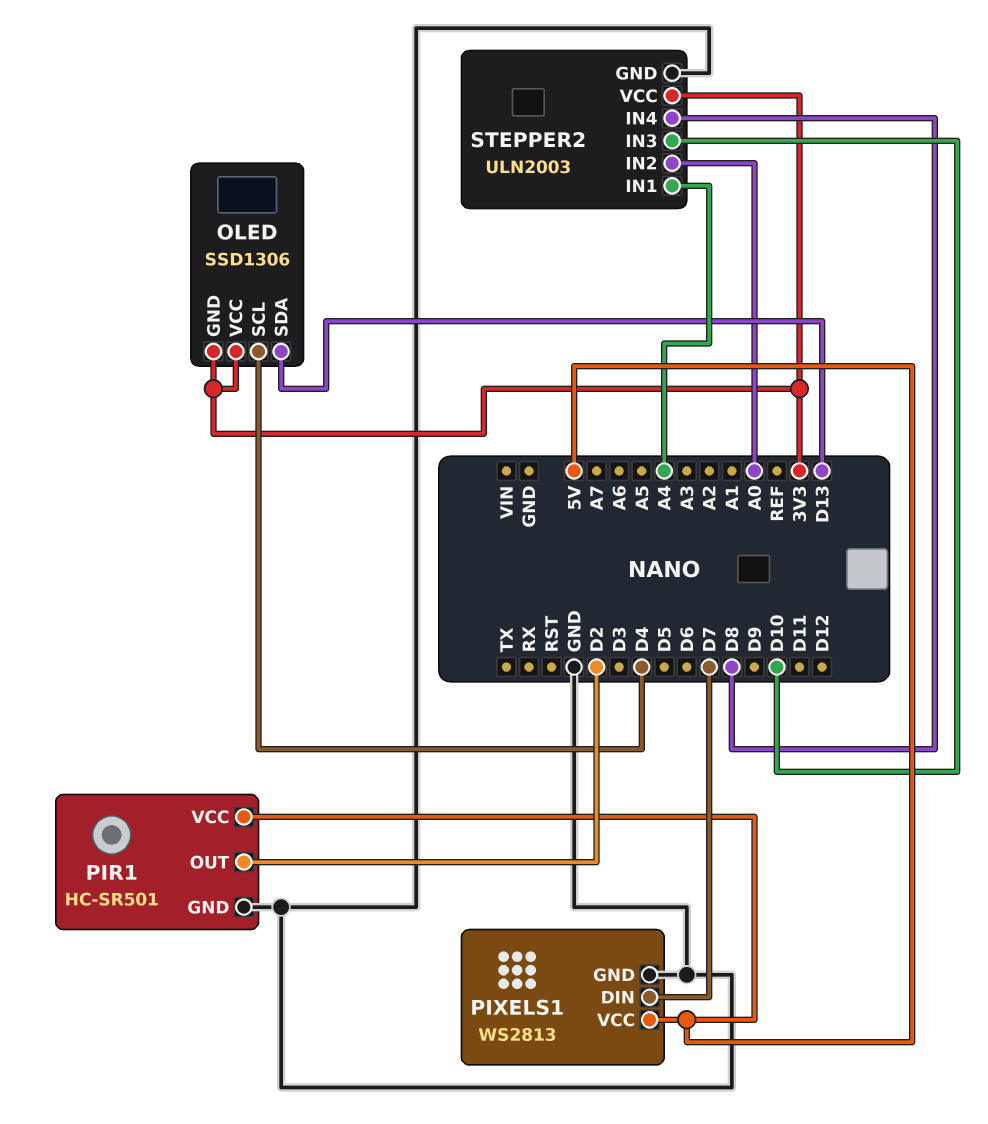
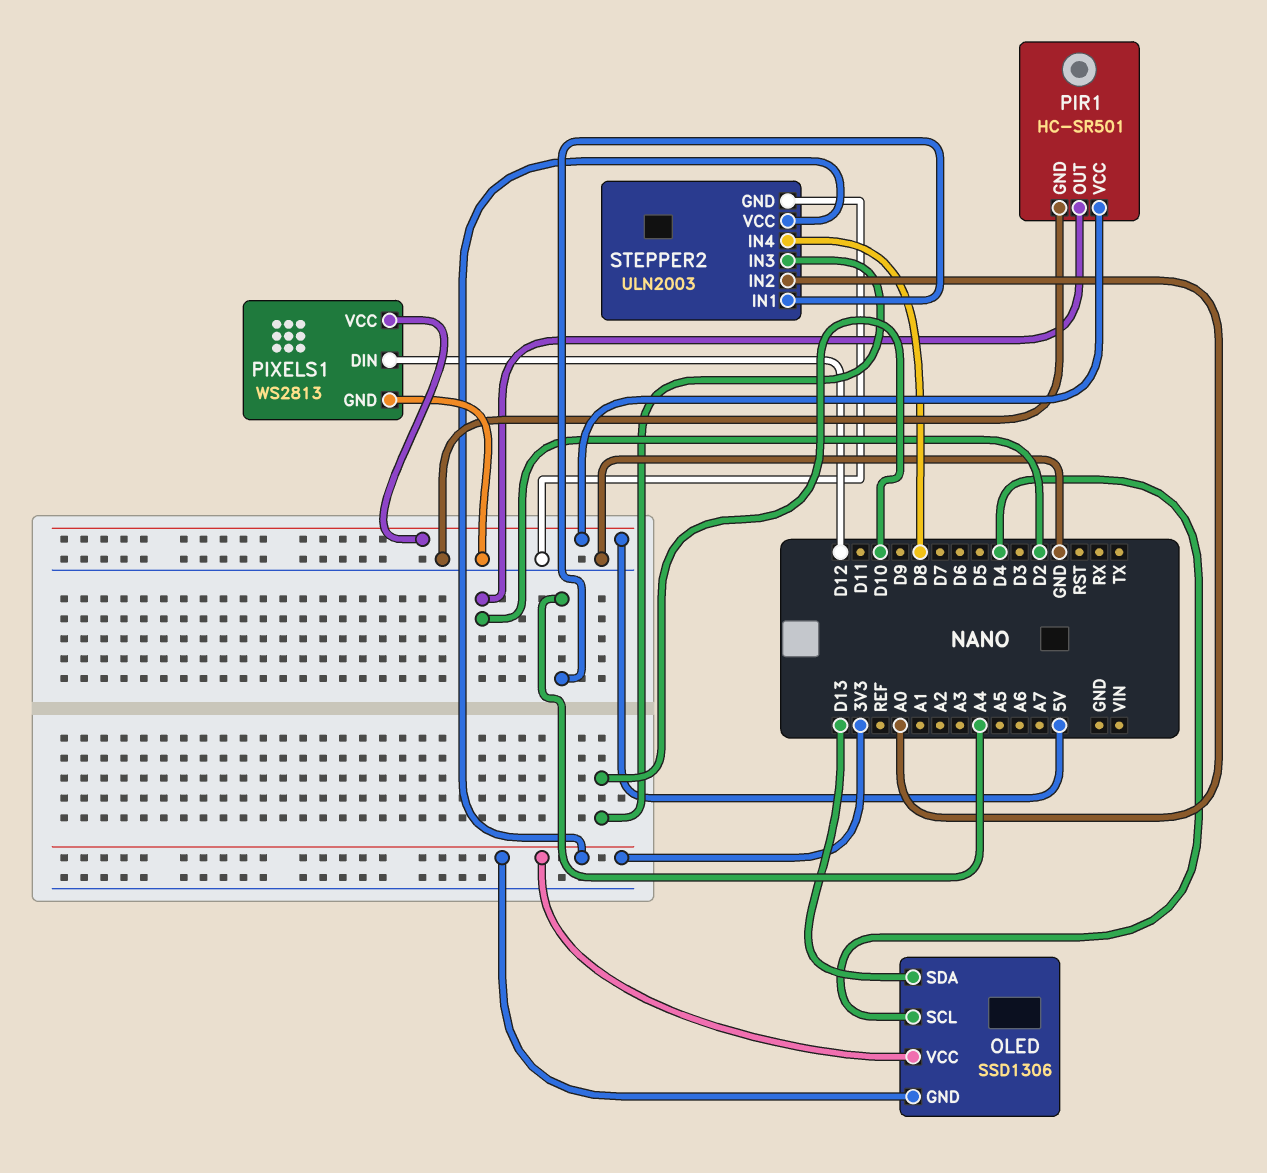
PIXELS1 pin DIN: D7 -> D12

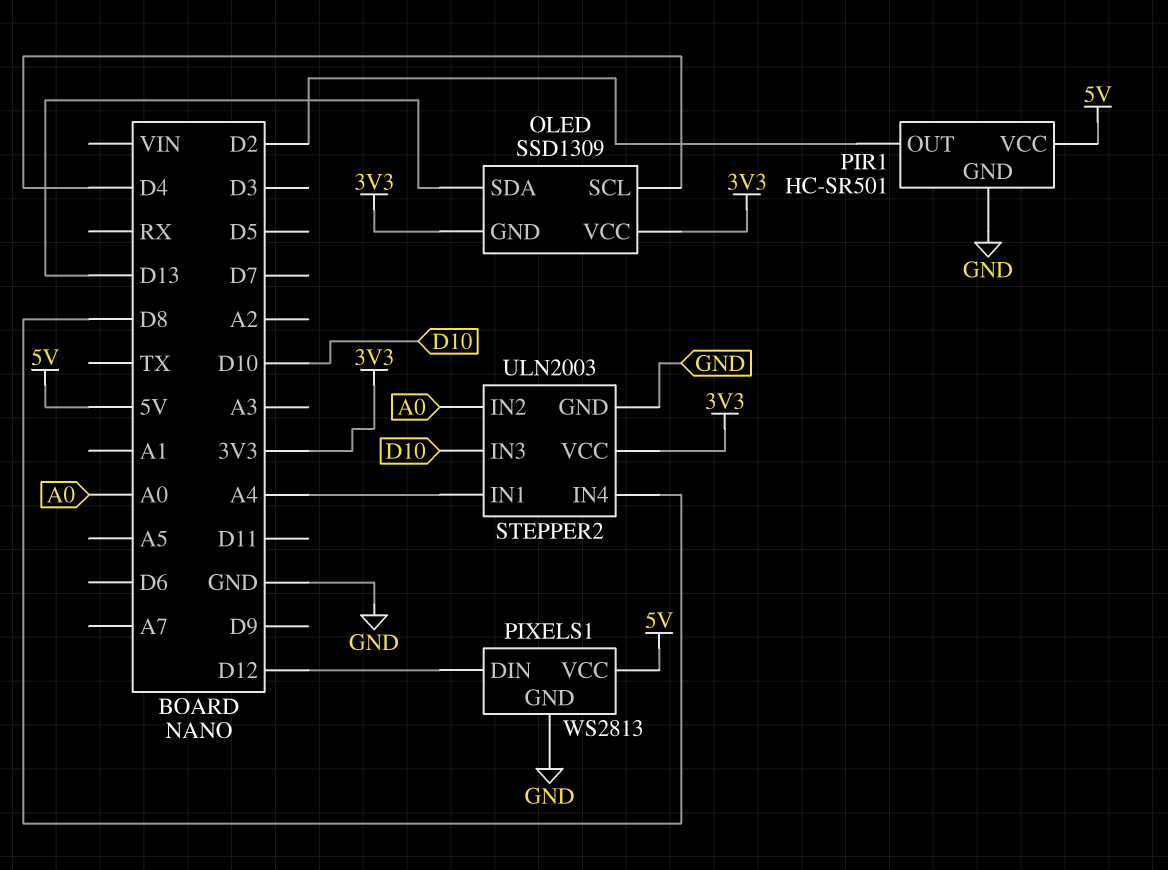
OLED: SSD1306 -> SSD1309

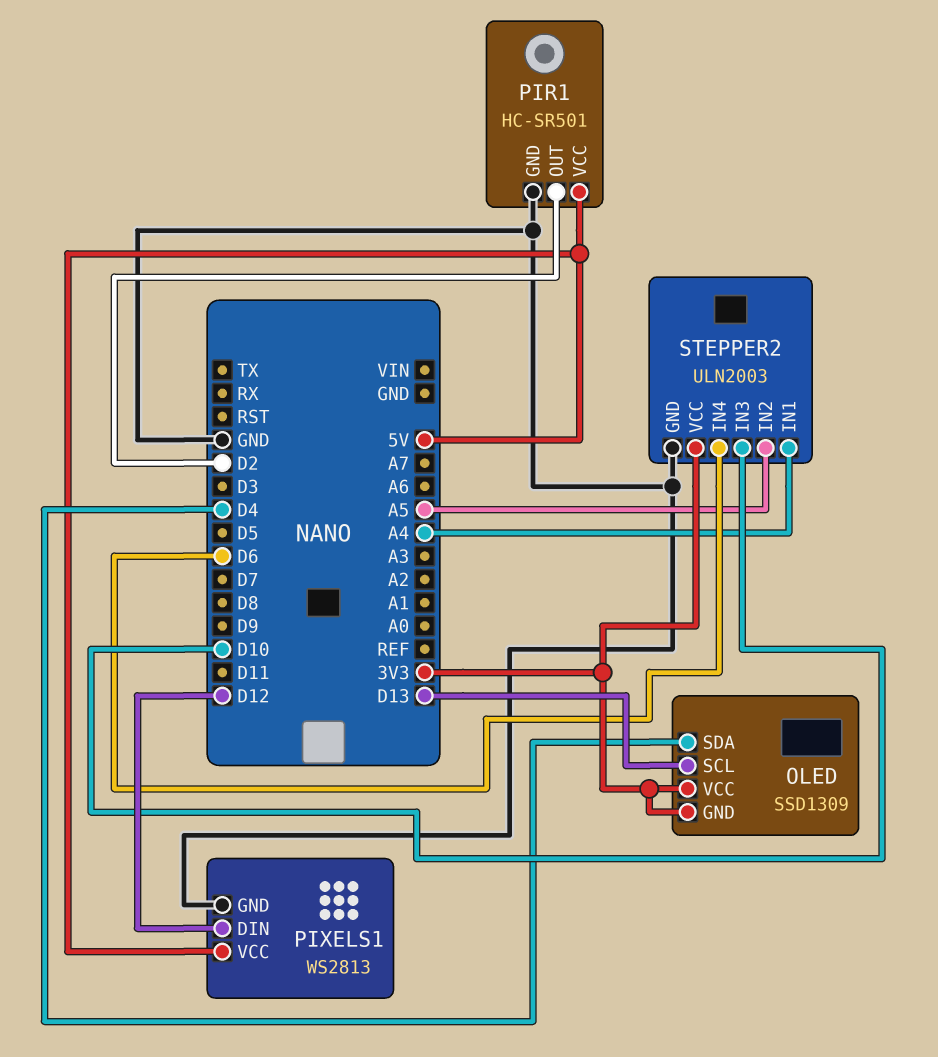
OLED pin SCL: D4 -> D13
OLED pin SDA: D13 -> D4
STEPPER2 pin IN2: A0 -> A5
STEPPER2 pin IN4: D8 -> D6

